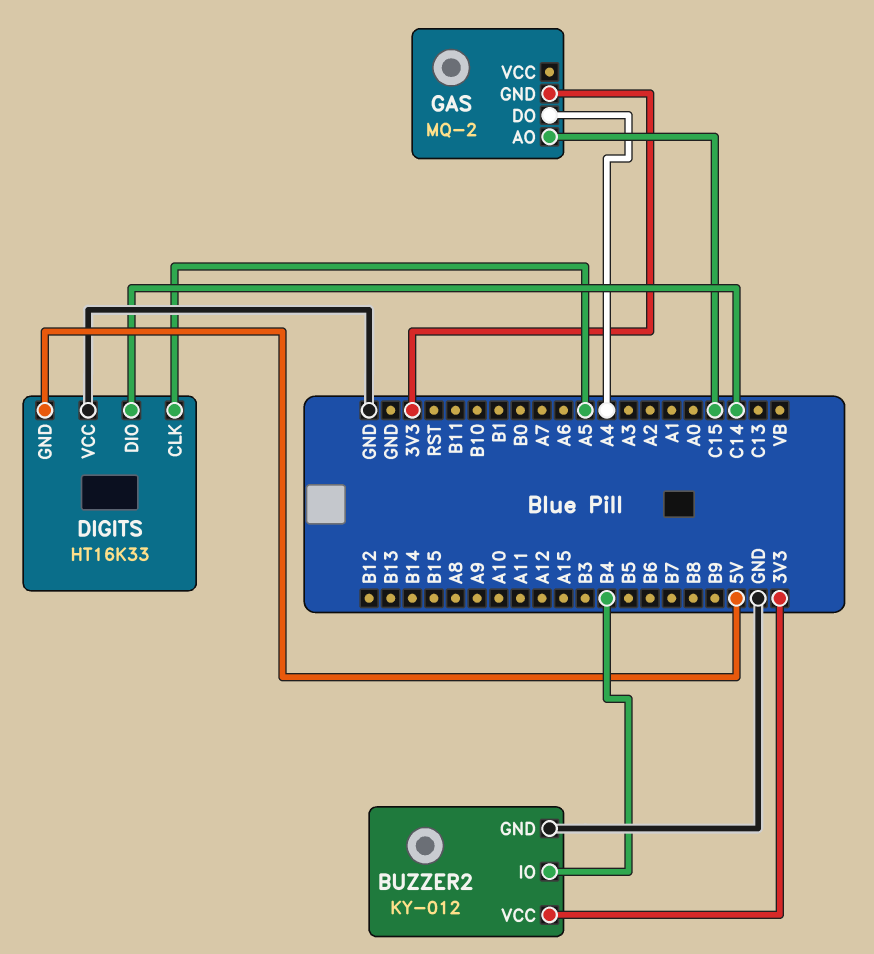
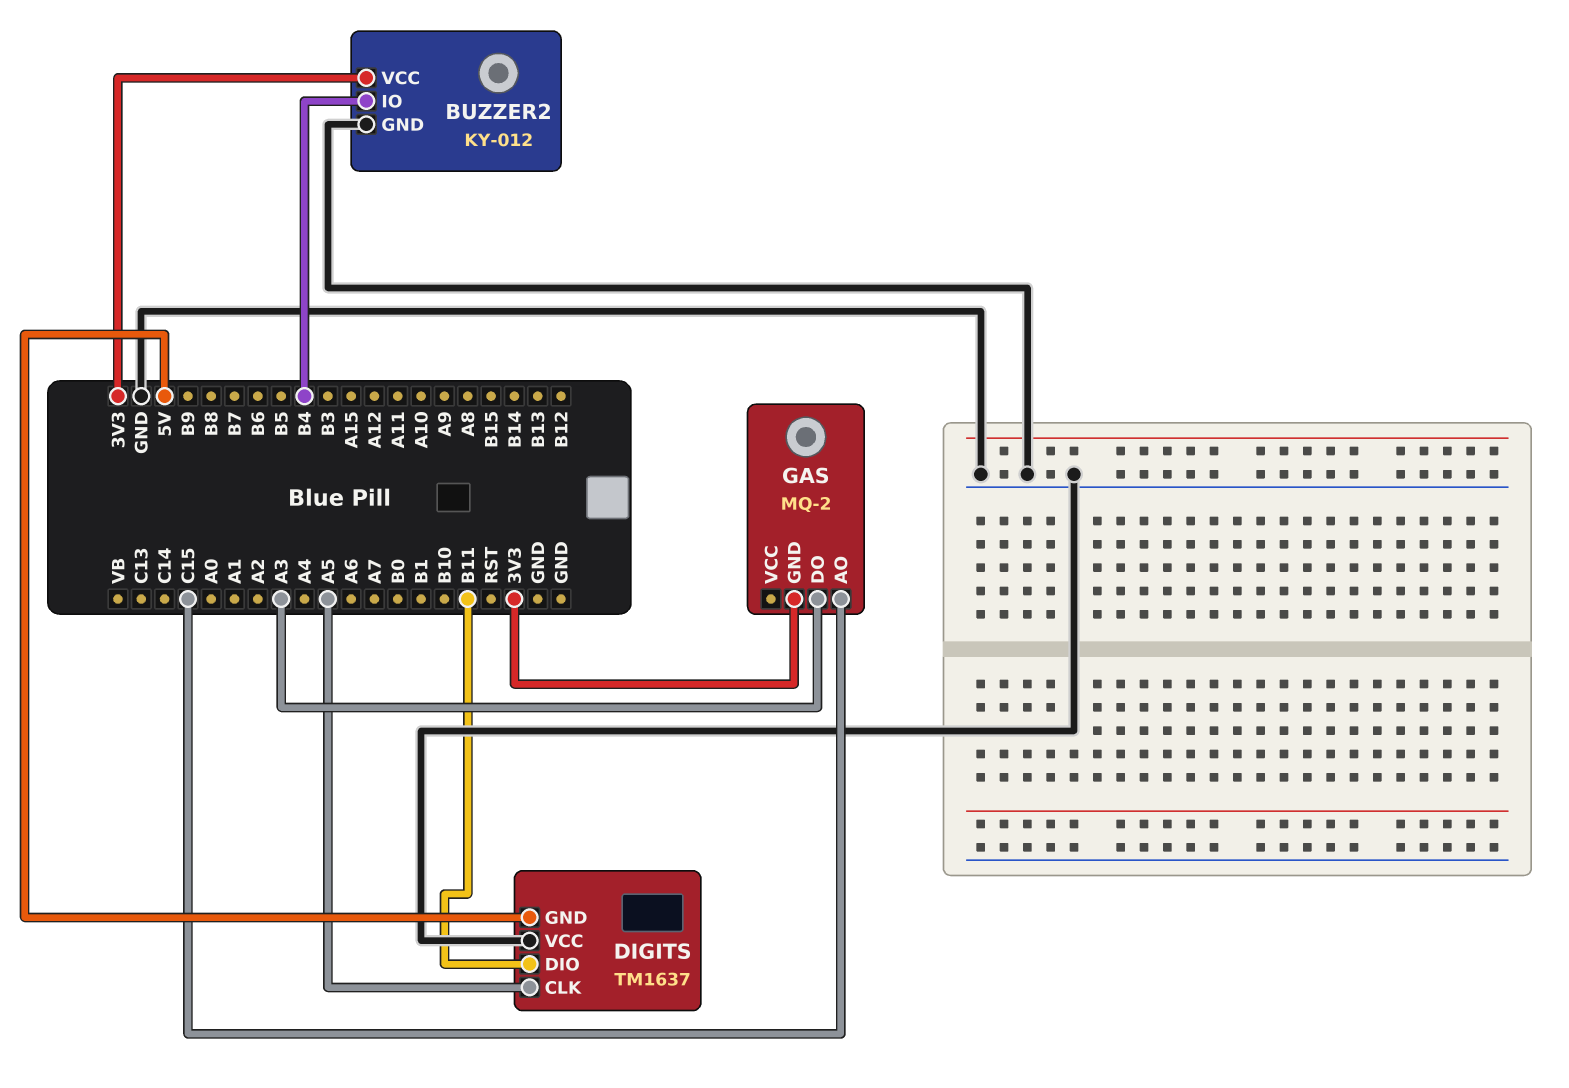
DIGITS: HT16K33 -> TM1637
DIGITS pin DIO: C14 -> B11
GAS pin DO: A4 -> A3

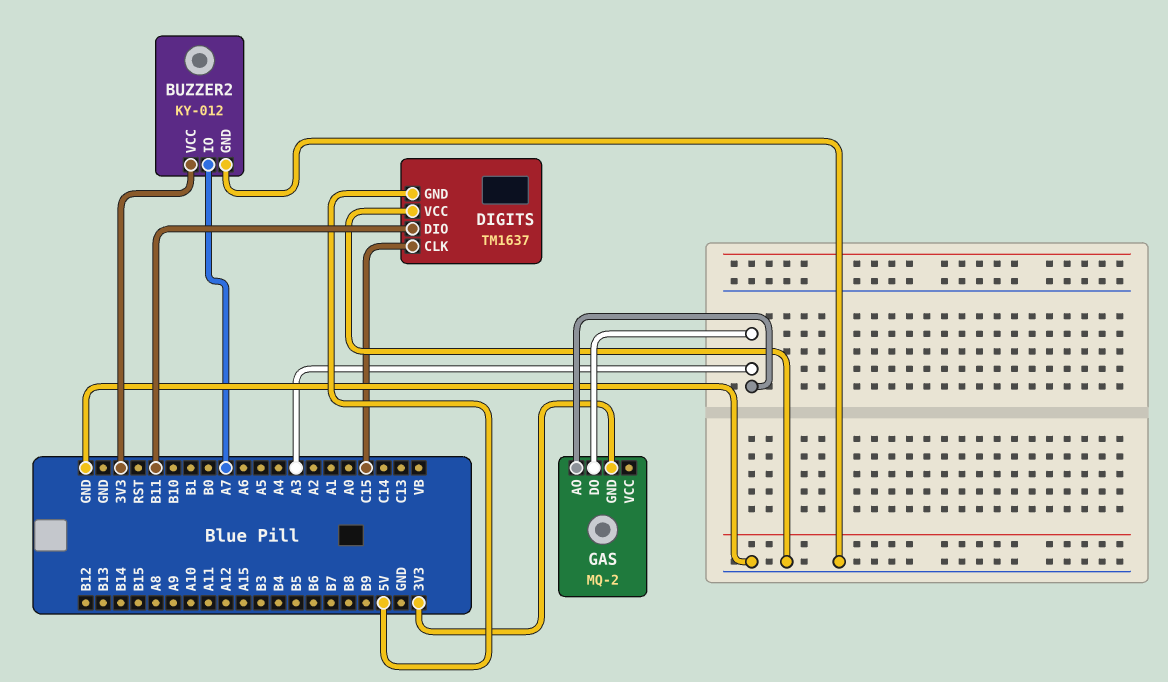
BUZZER2 pin IO: B4 -> A7
DIGITS pin CLK: A5 -> C15
GAS pin AO: C15 -> A3

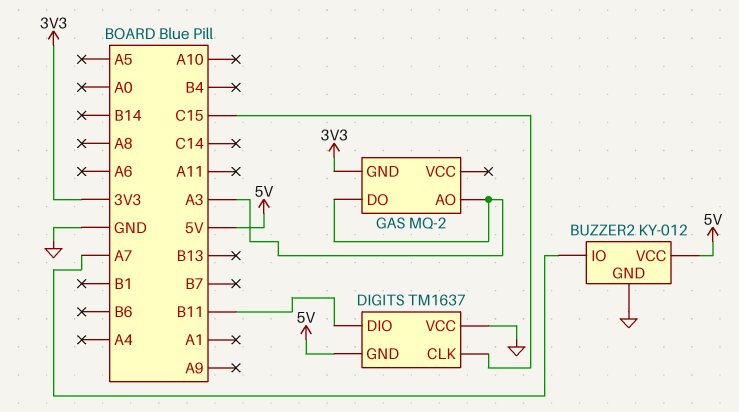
BUZZER2 pin VCC: 3V3 -> 5V

